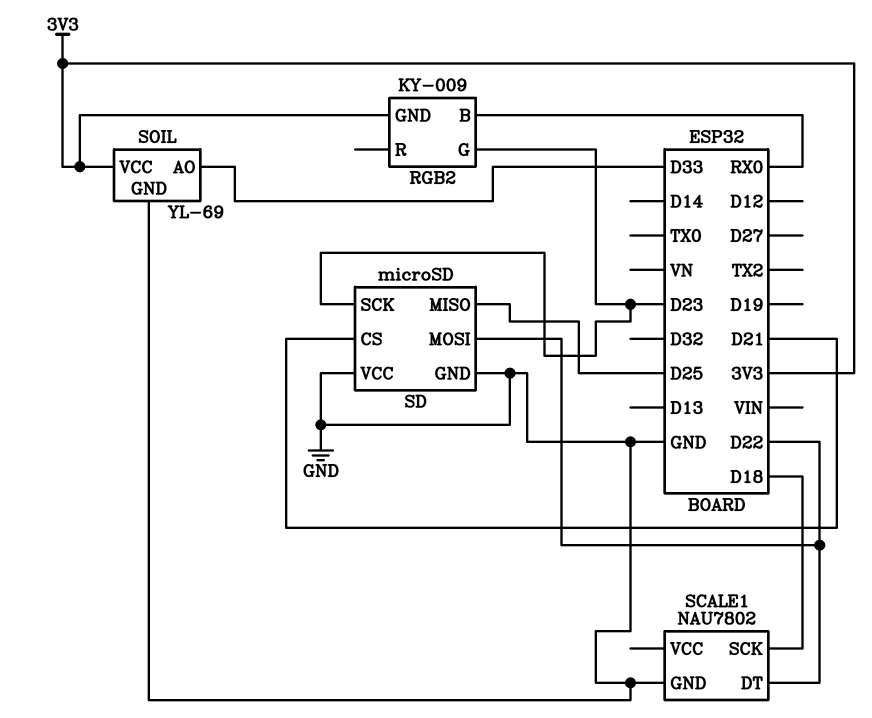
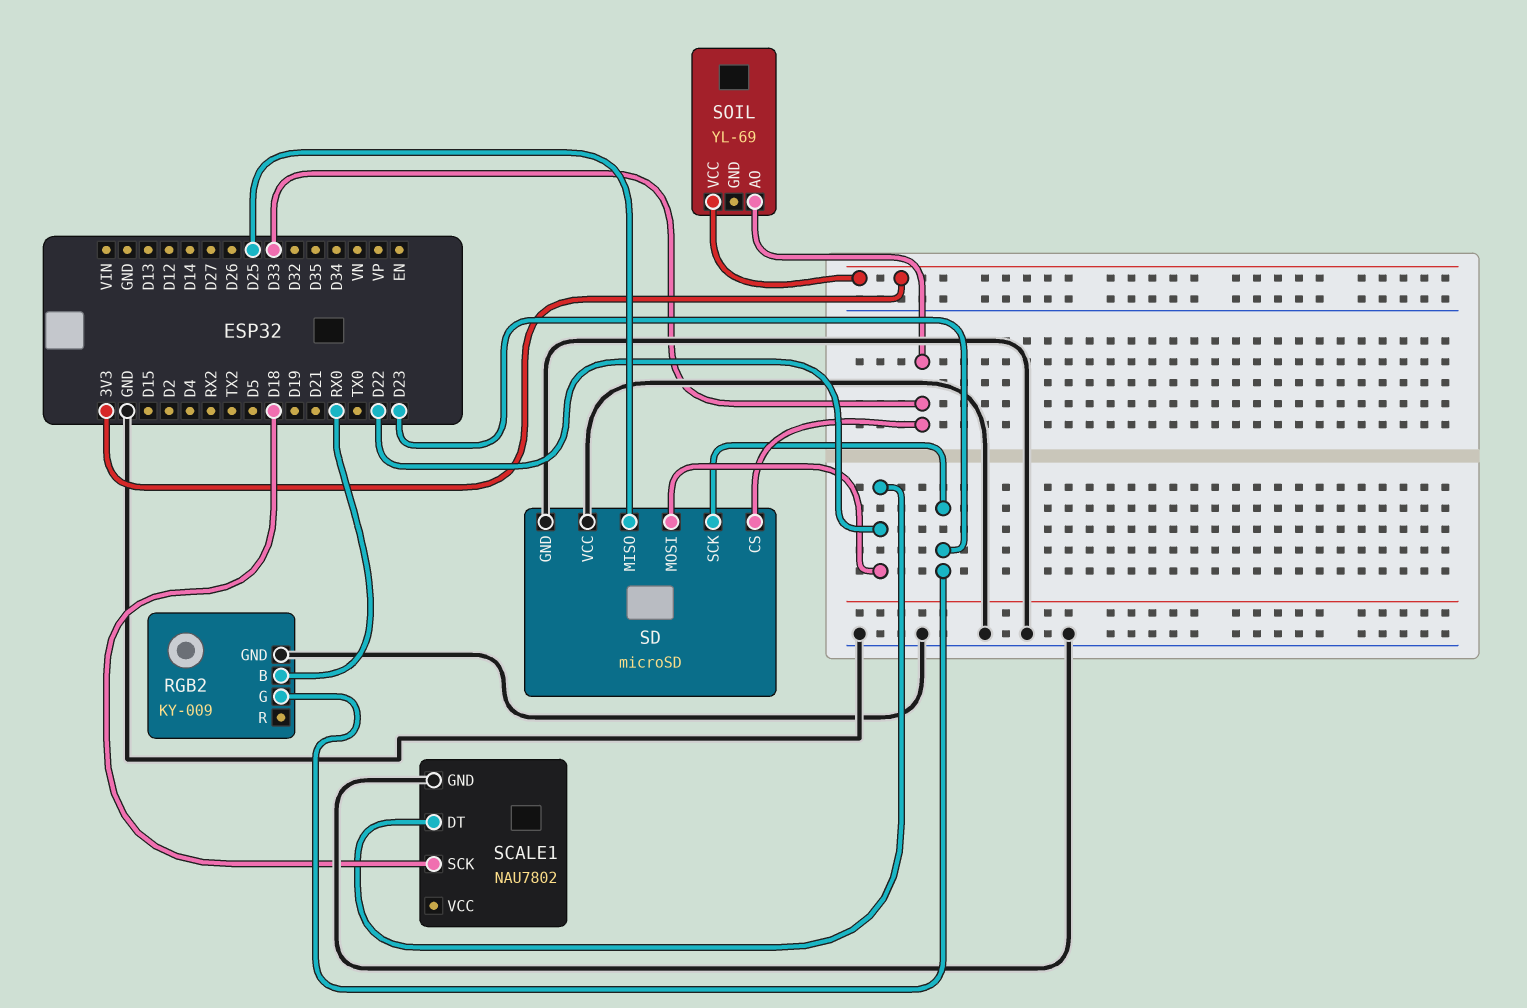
RGB2 pin GND: 3V3 -> GND
SD pin CS: D21 -> D33
SOIL pin GND: GND -> none

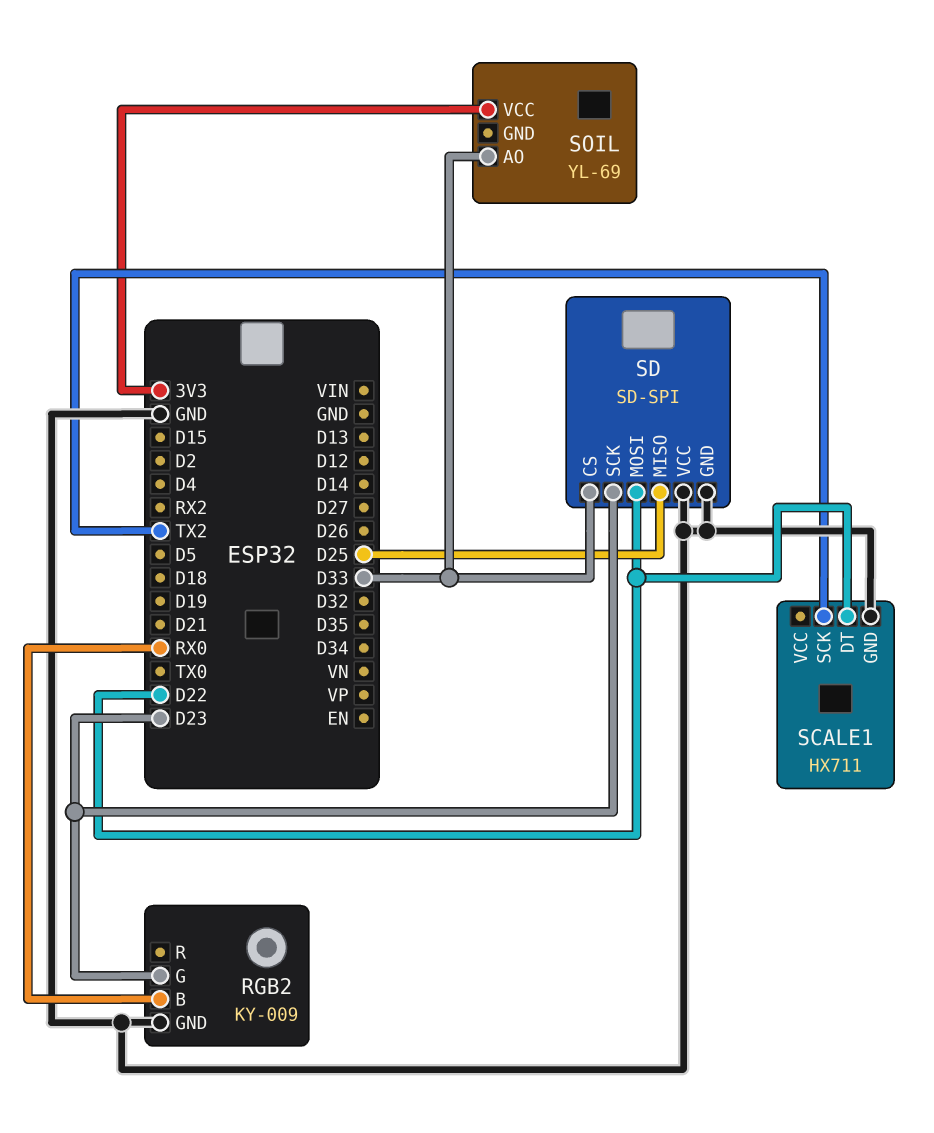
SCALE1: NAU7802 -> HX711
SCALE1 pin SCK: D18 -> TX2
SD: microSD -> SD-SPI

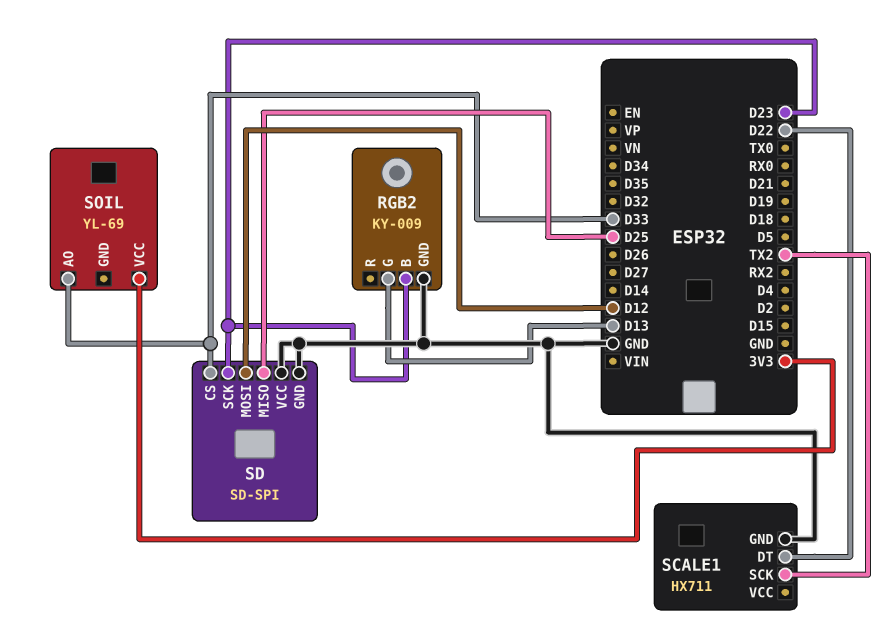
RGB2 pin B: RX0 -> D23
RGB2 pin G: D23 -> D13
SD pin MOSI: D22 -> D12

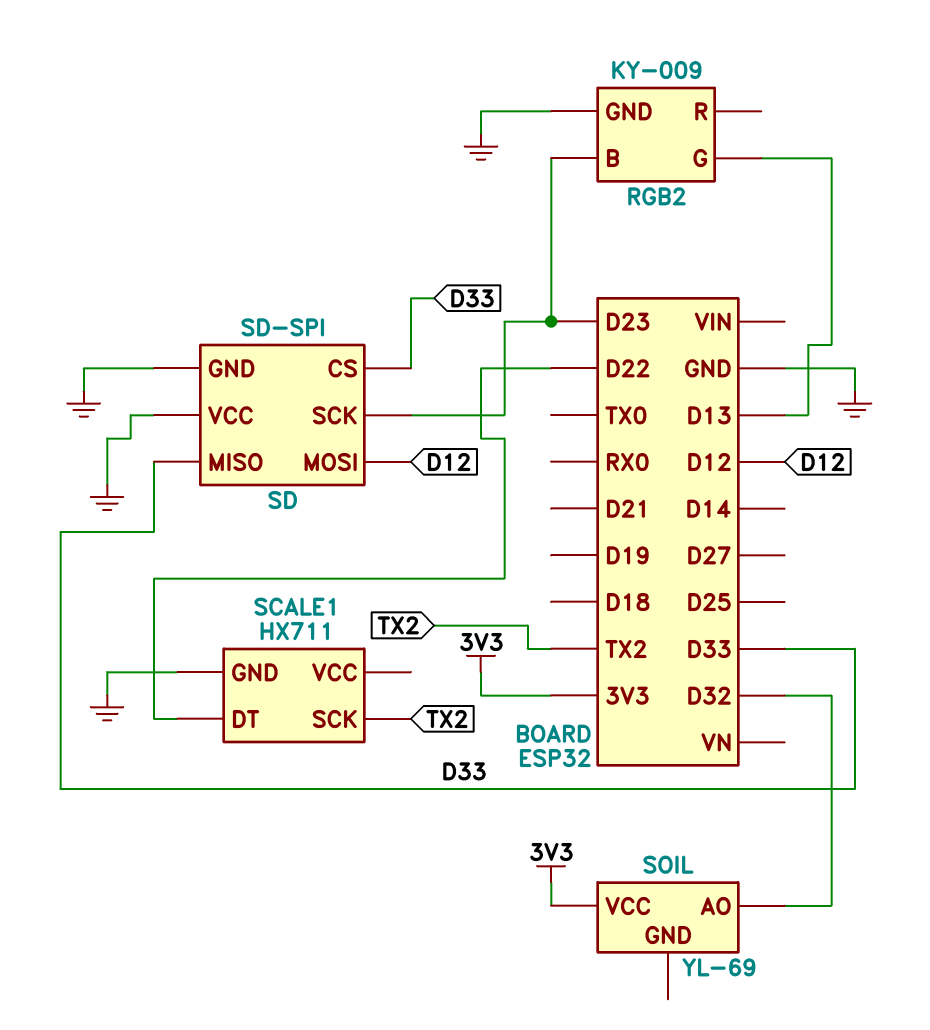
SD pin MISO: D25 -> D33
SOIL pin AO: D33 -> D32

